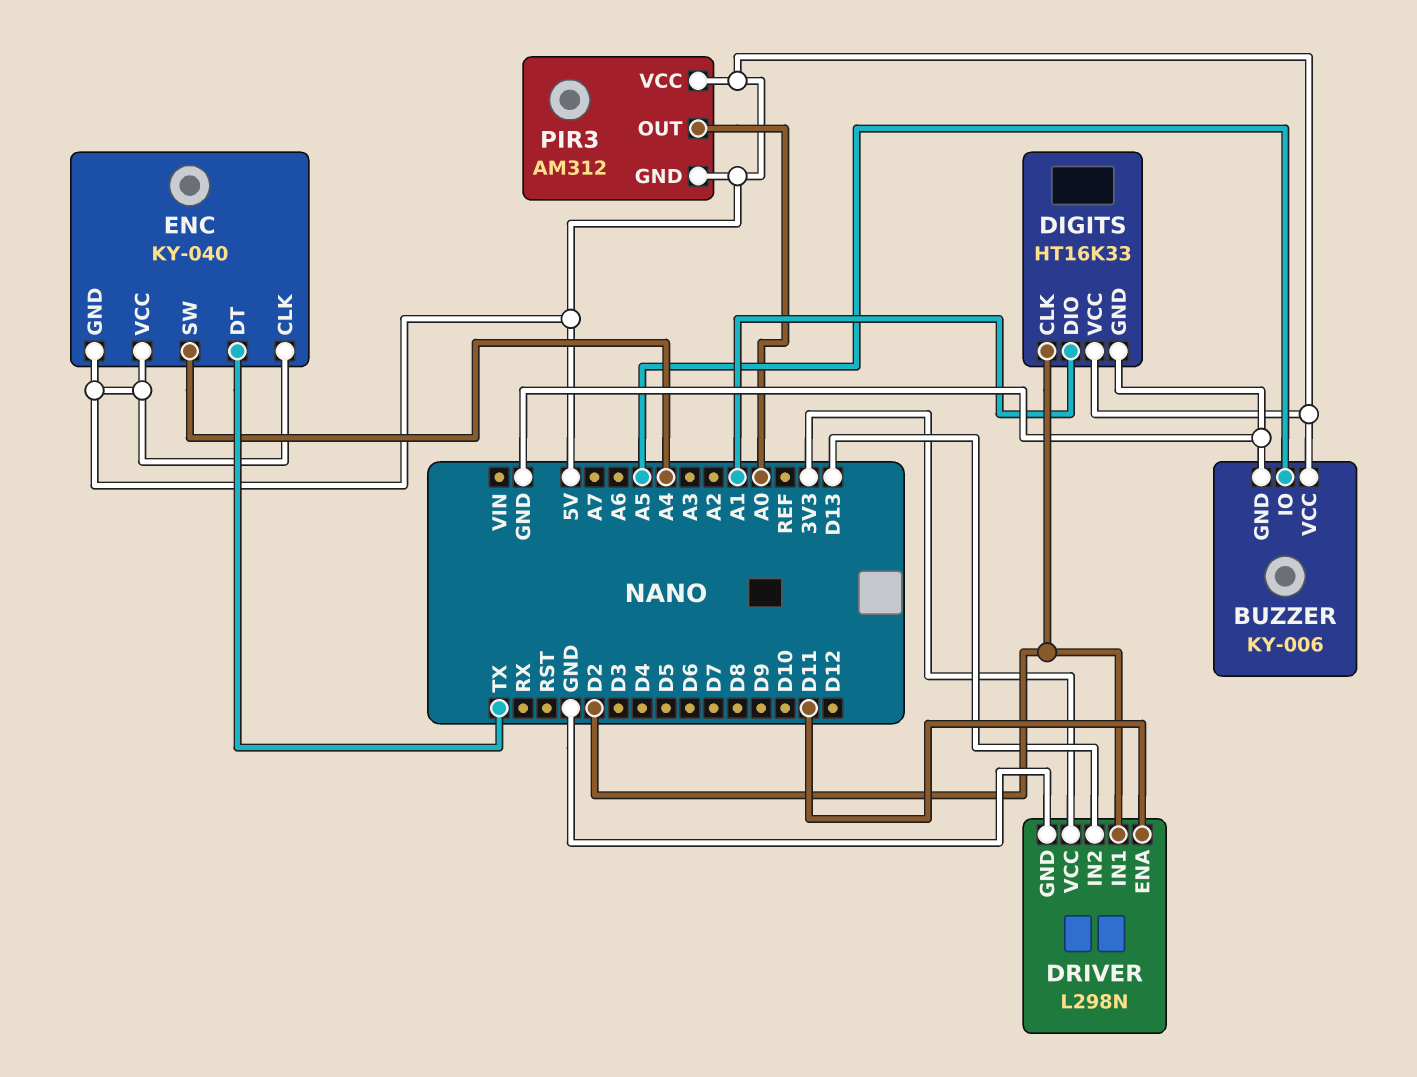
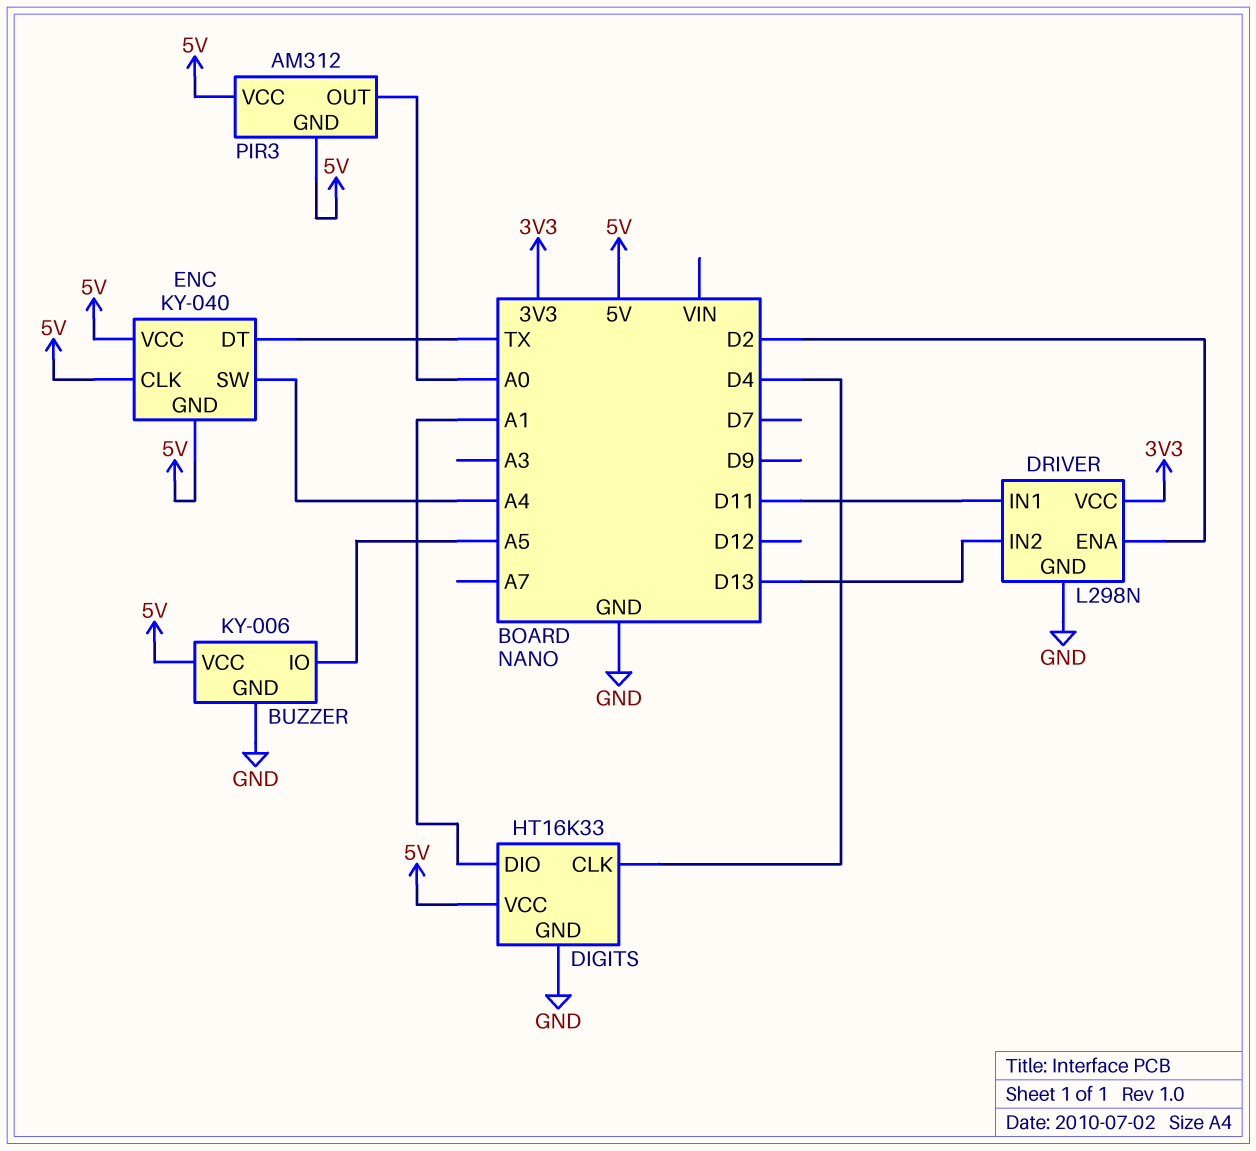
DIGITS pin CLK: D2 -> D4
DRIVER pin ENA: D11 -> D2
DRIVER pin IN1: D2 -> D11

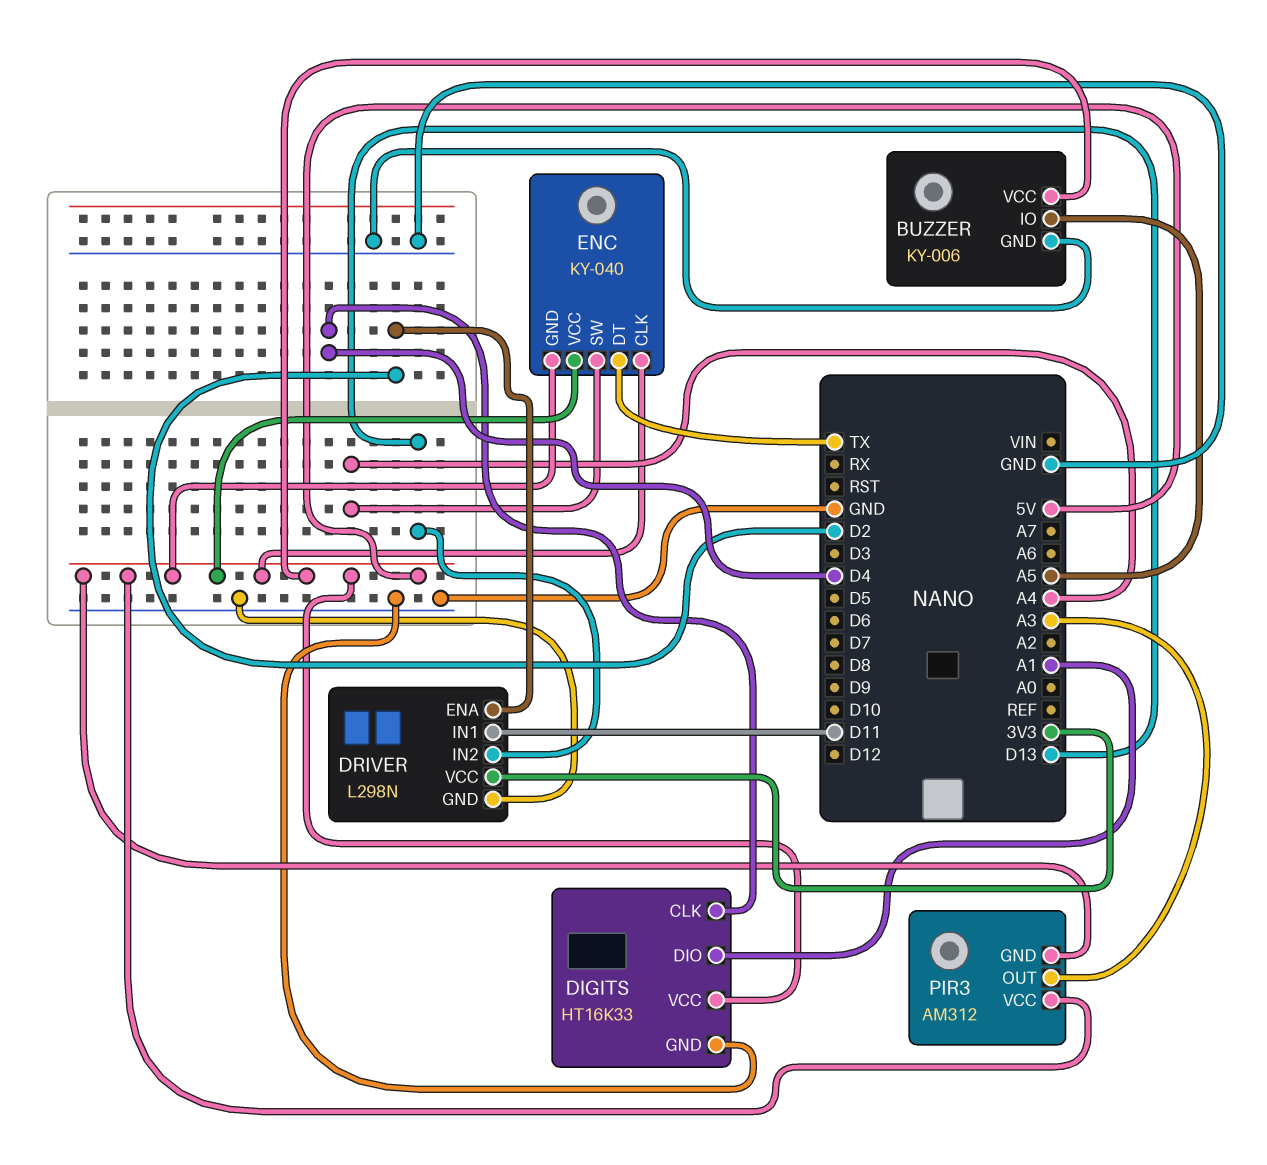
PIR3 pin OUT: A0 -> A3

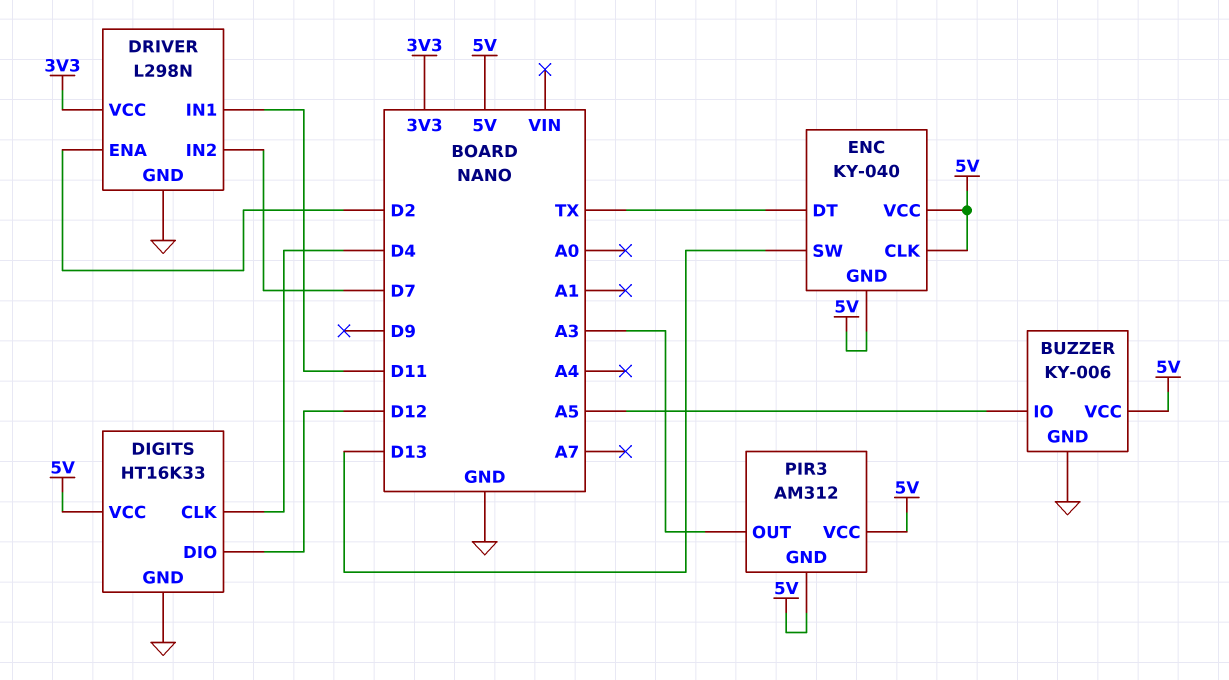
DIGITS pin DIO: A1 -> D12
DRIVER pin IN2: D13 -> D7
ENC pin SW: A4 -> D13

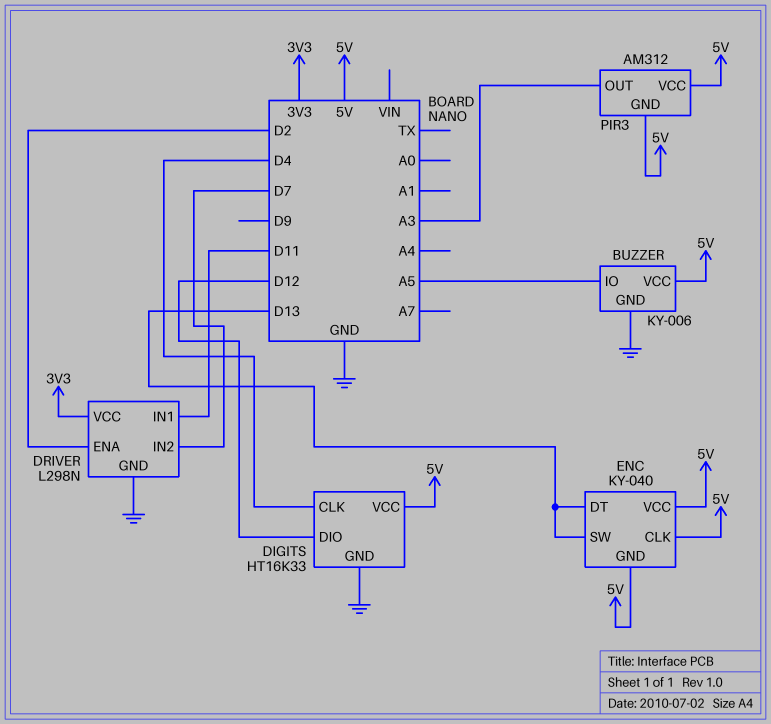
ENC pin DT: TX -> D13

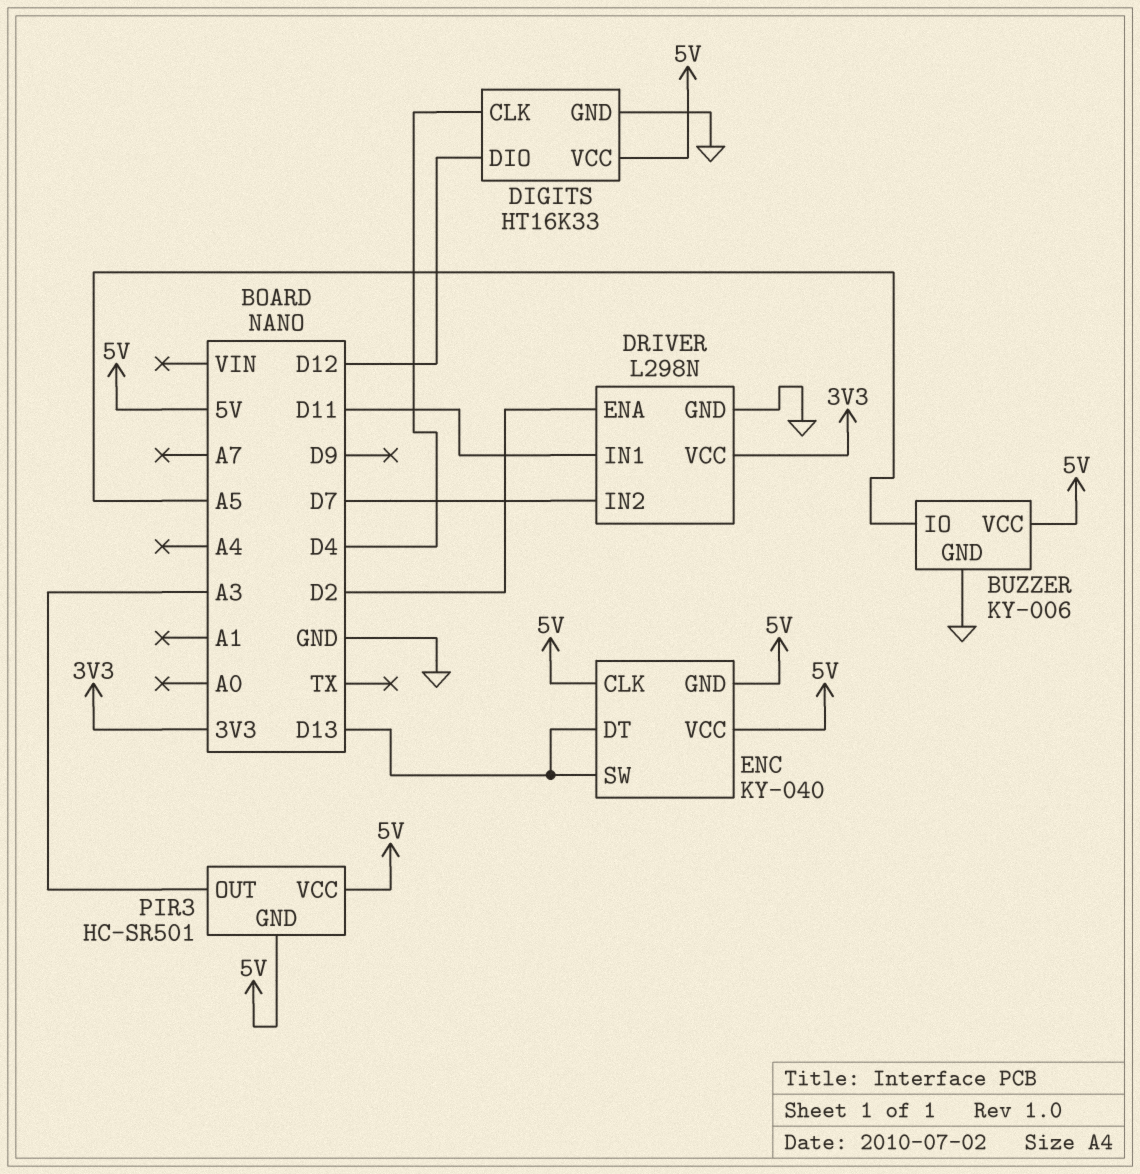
PIR3: AM312 -> HC-SR501

